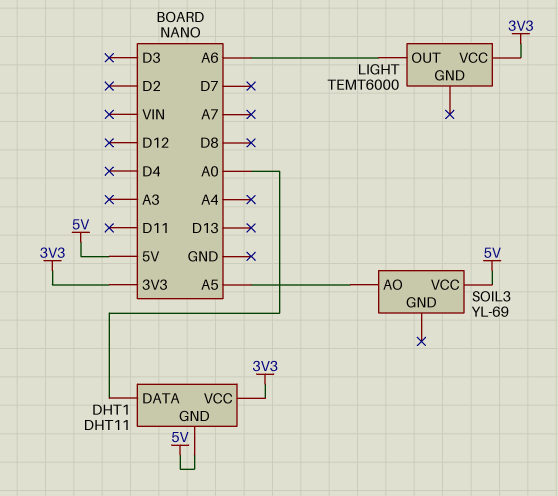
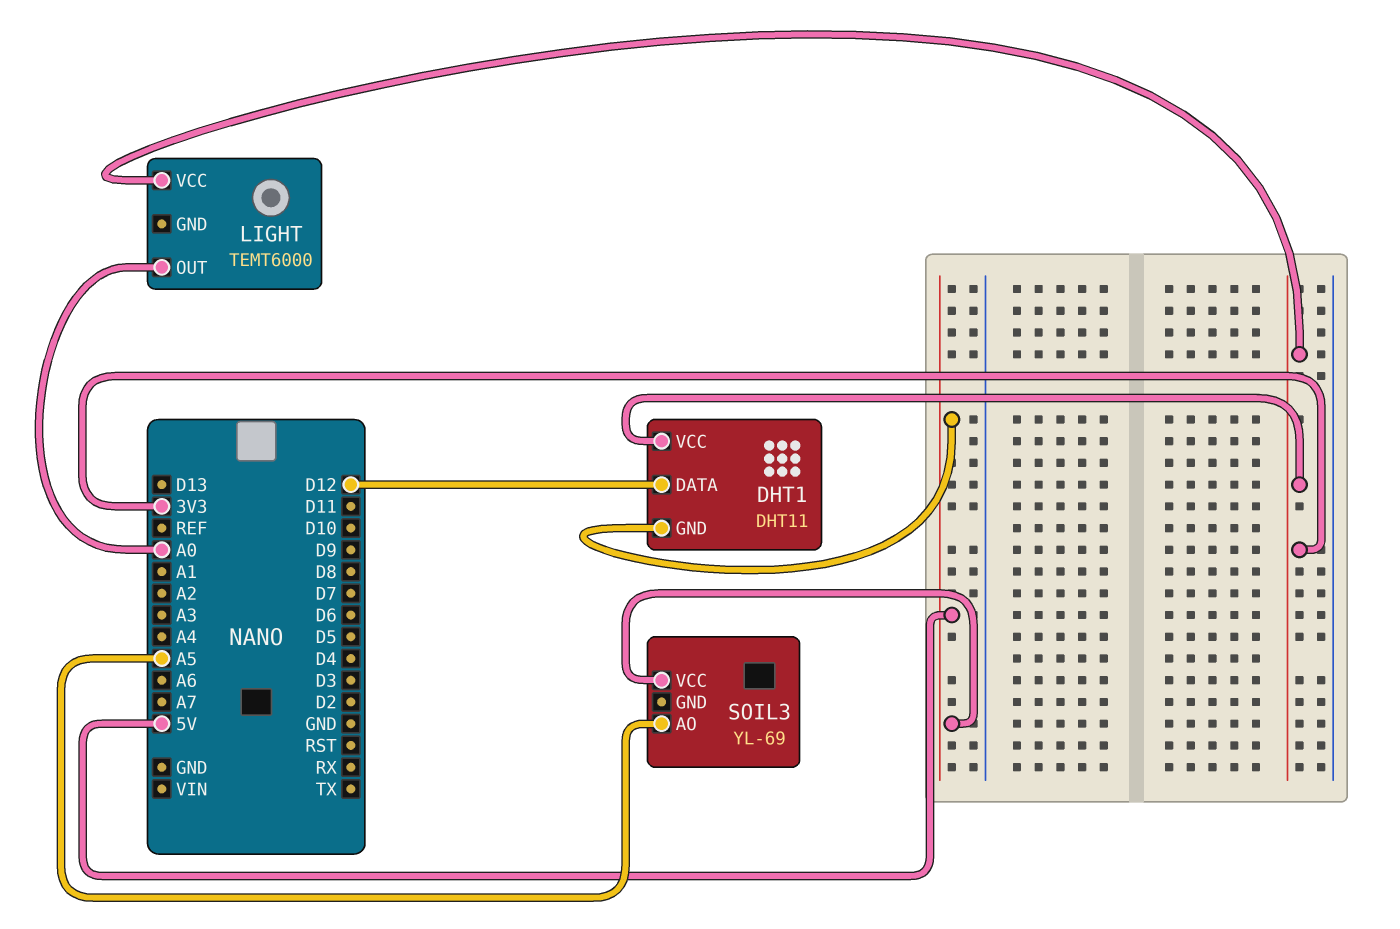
DHT1 pin DATA: A0 -> D12
LIGHT pin OUT: A6 -> A0

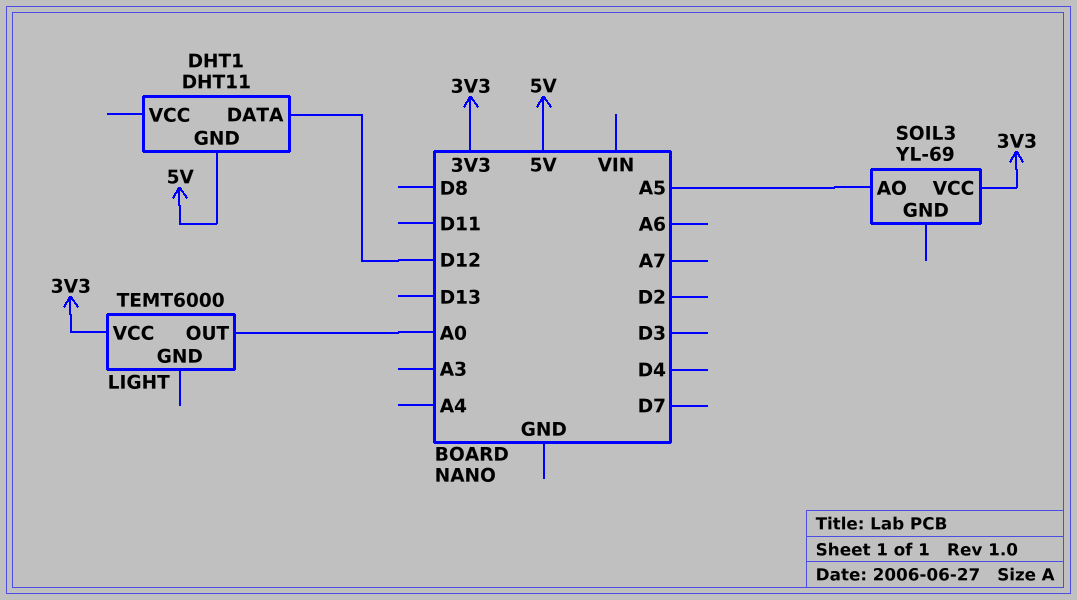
DHT1 pin VCC: 3V3 -> none
SOIL3 pin VCC: 5V -> 3V3

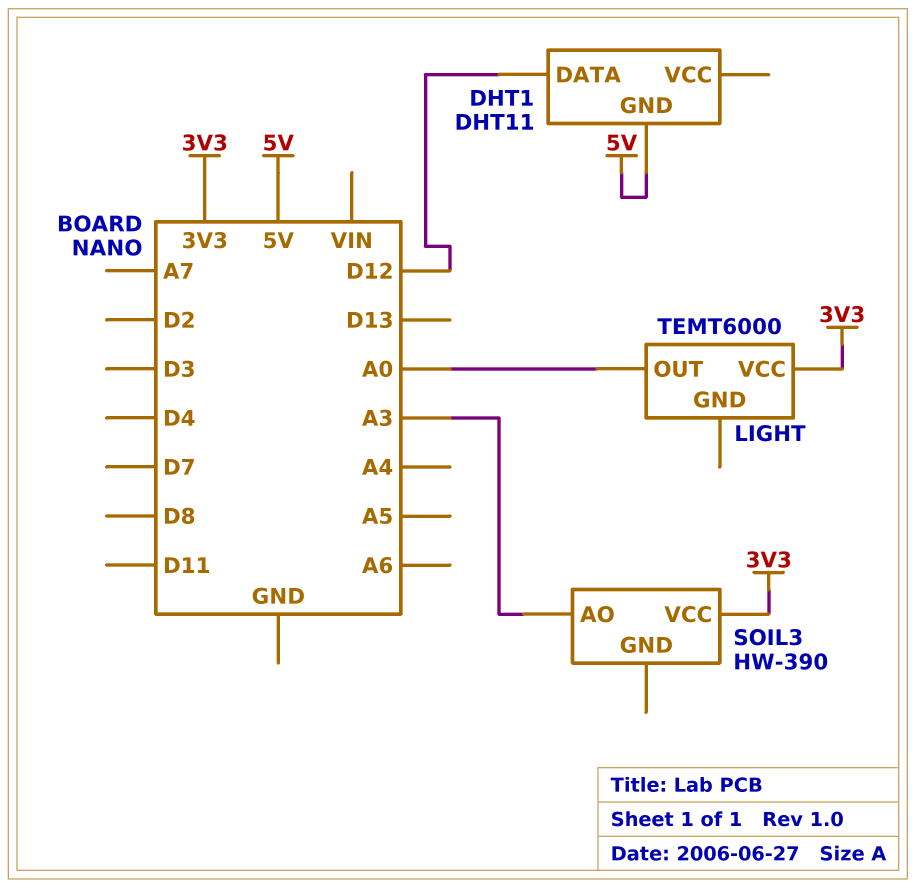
SOIL3: YL-69 -> HW-390
SOIL3 pin AO: A5 -> A3

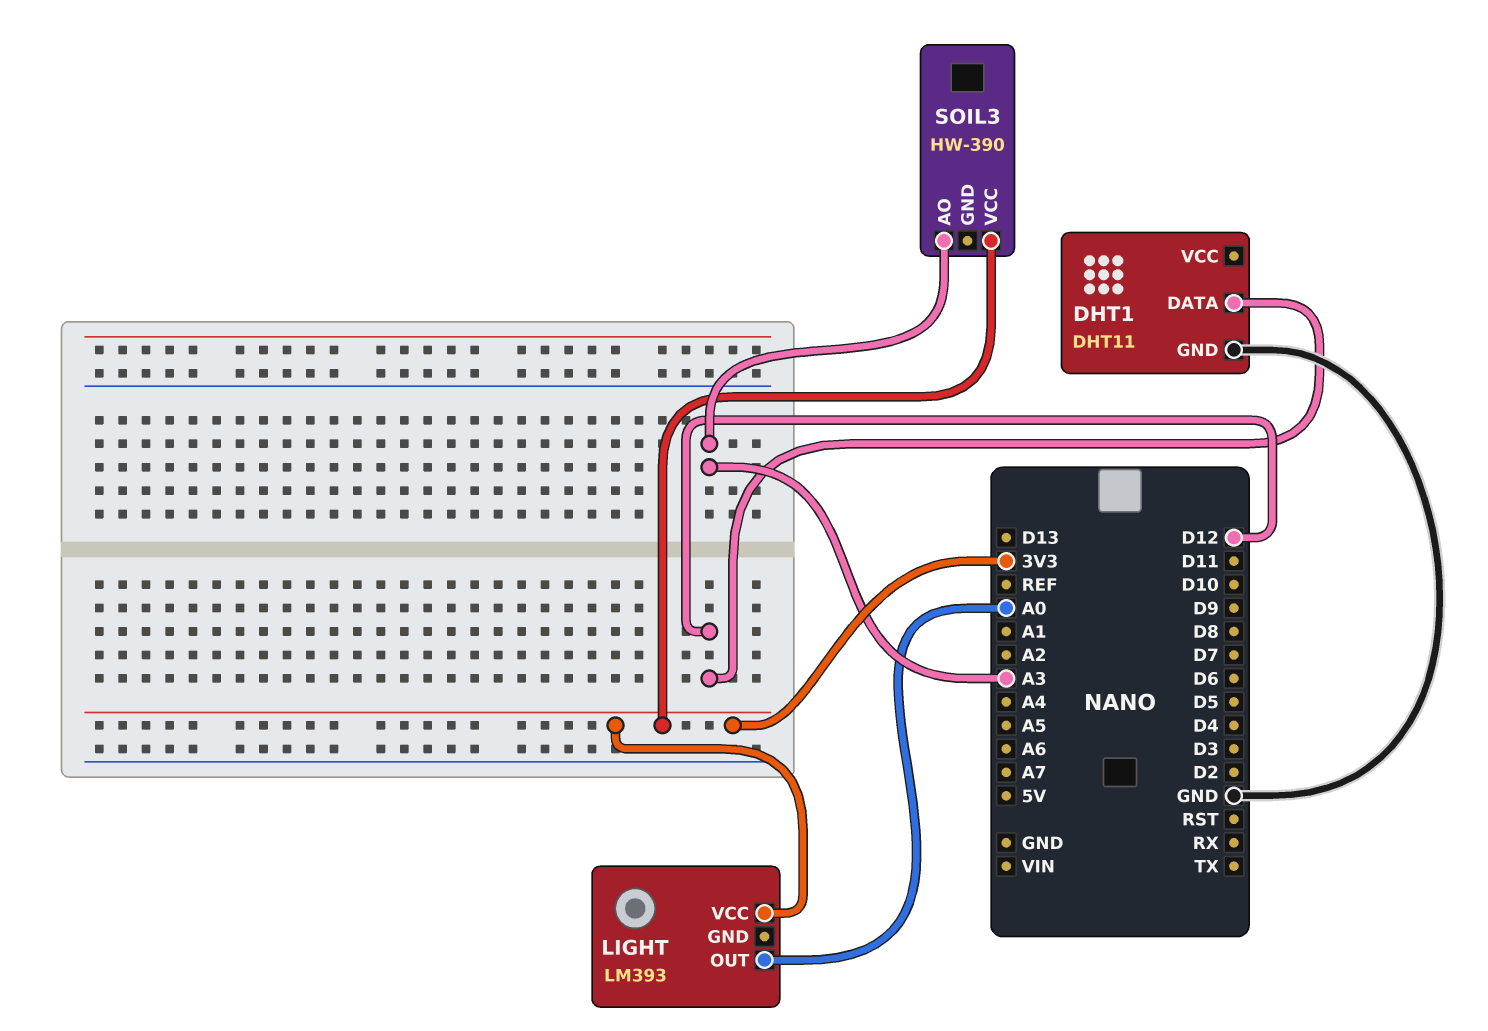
DHT1 pin GND: 5V -> GND
LIGHT: TEMT6000 -> LM393

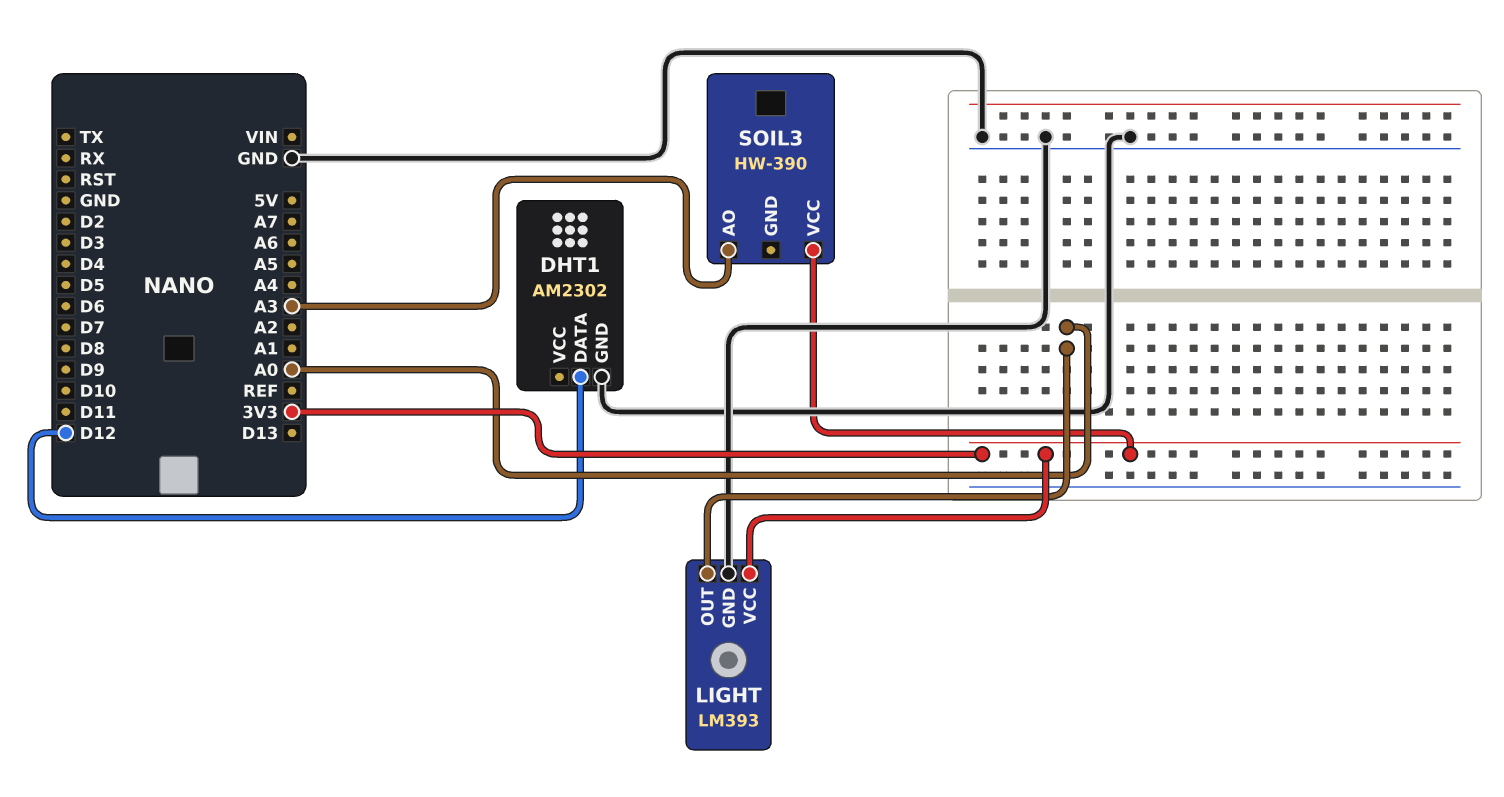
DHT1: DHT11 -> AM2302
LIGHT pin GND: none -> GND

